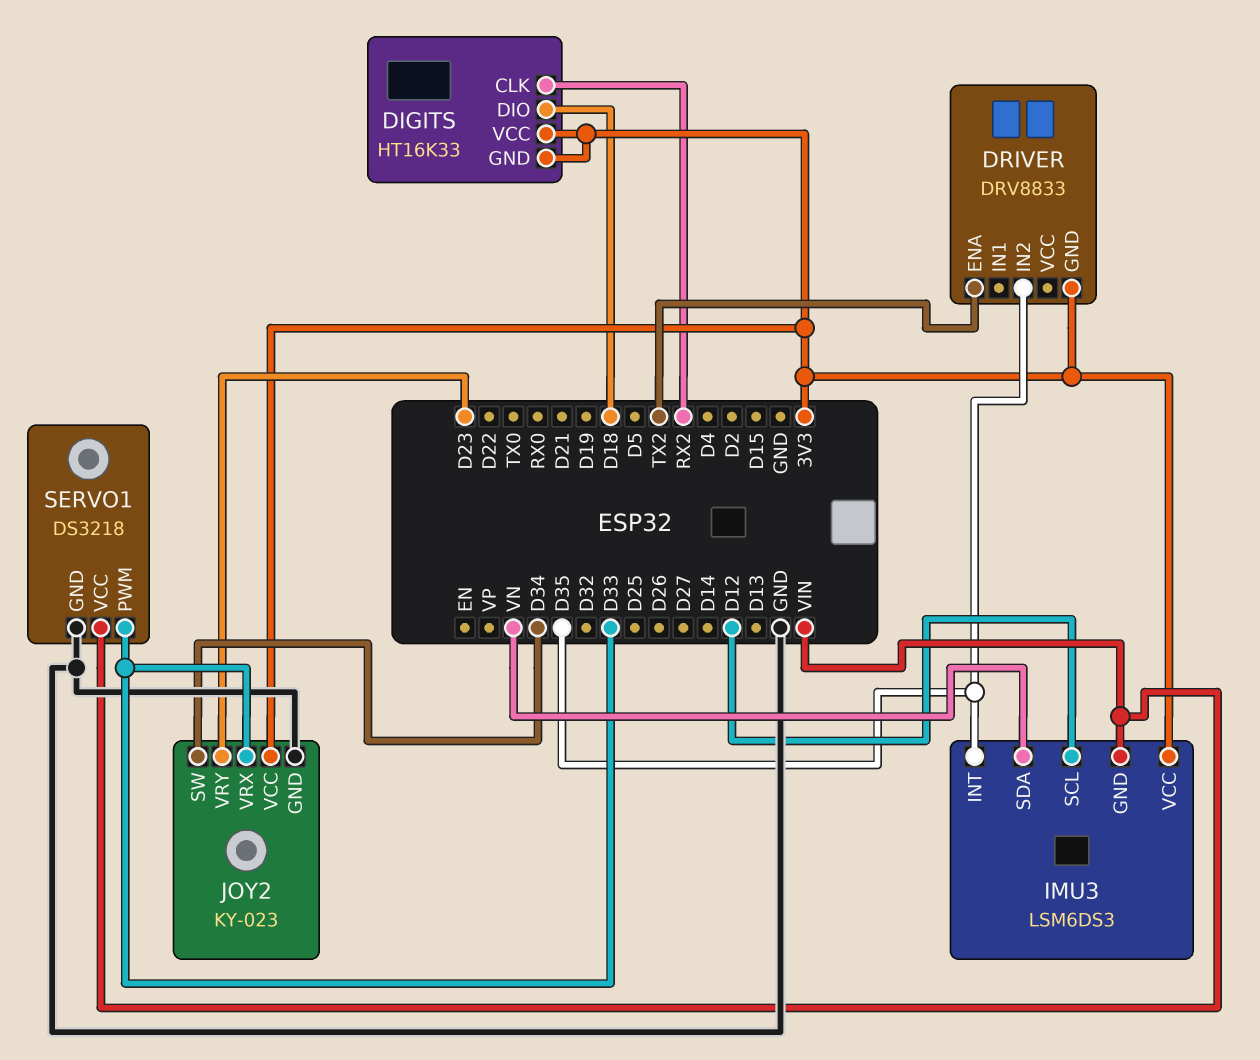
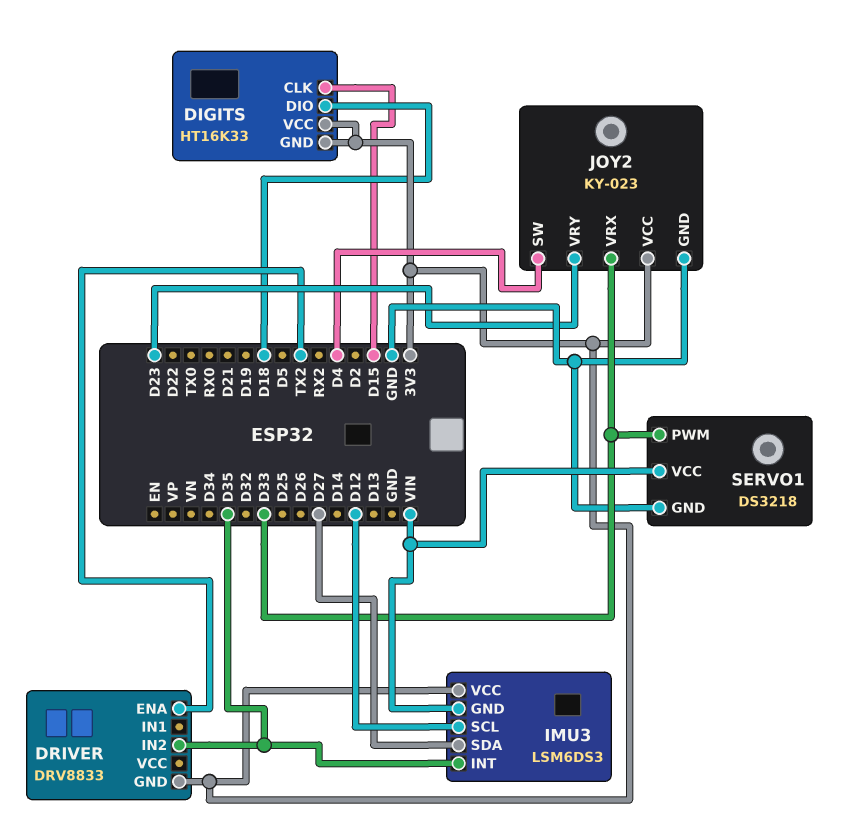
DIGITS pin CLK: RX2 -> D15
IMU3 pin SDA: VN -> D27
JOY2 pin SW: D34 -> D4

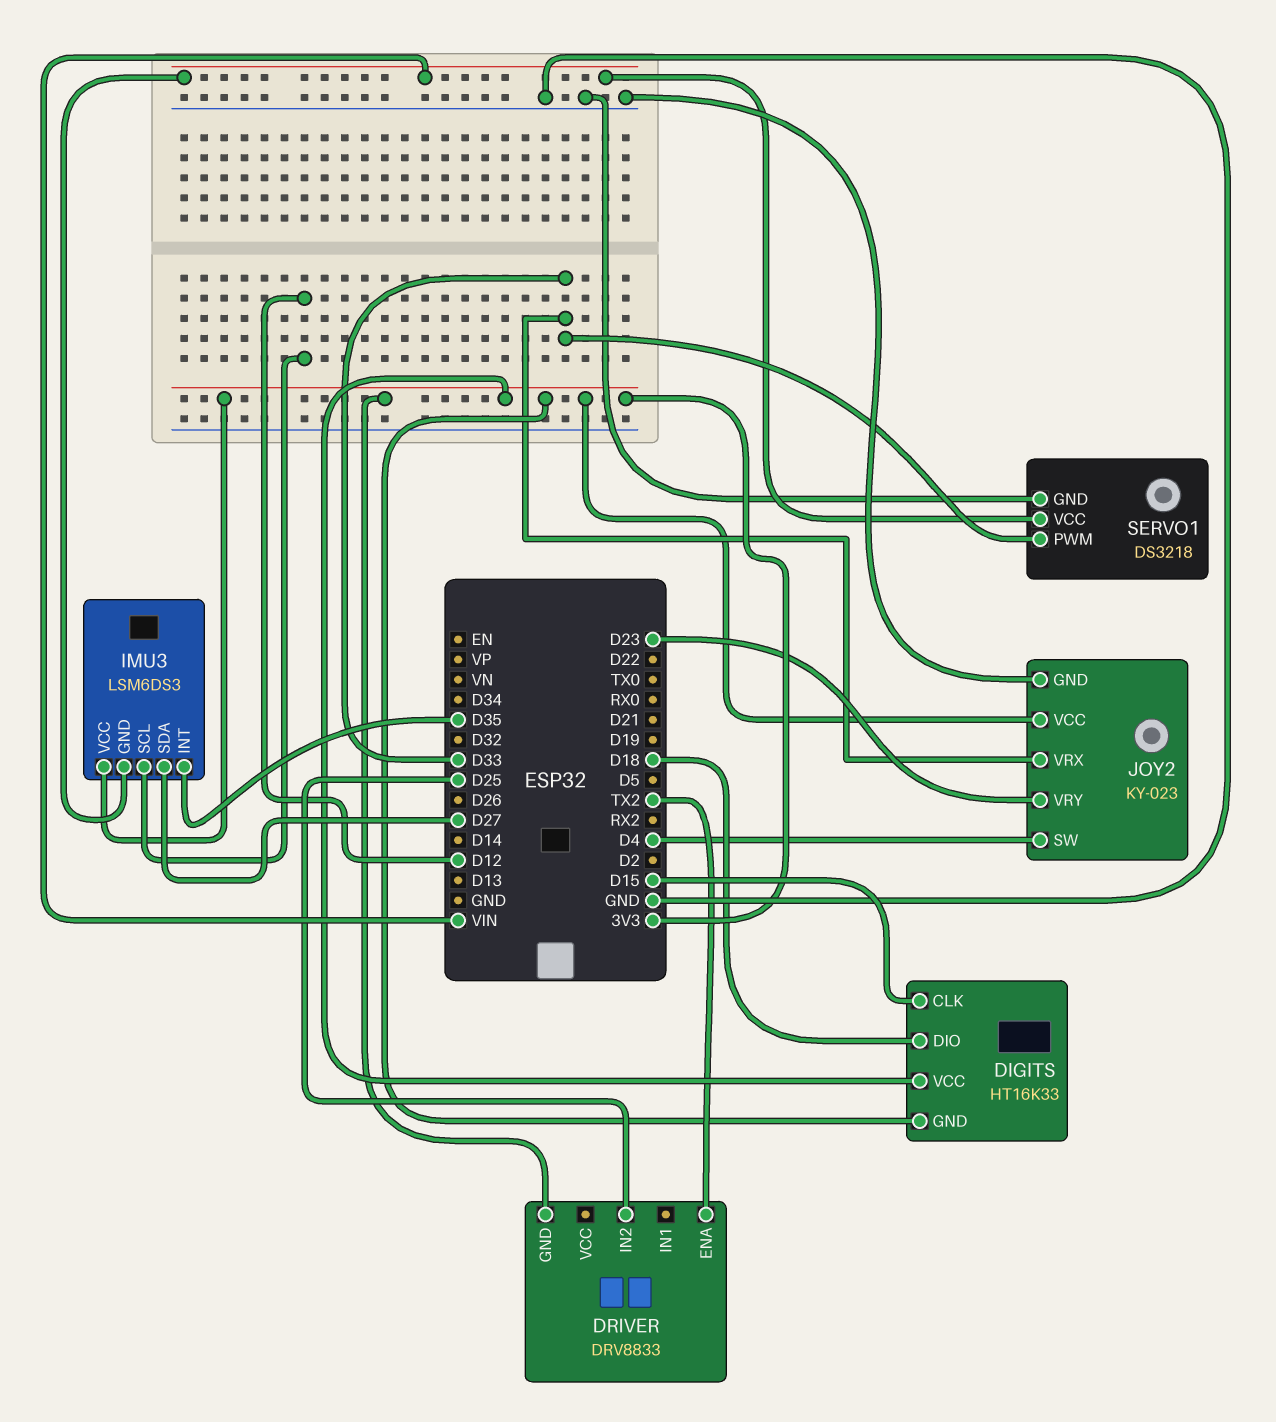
DRIVER pin IN2: D35 -> D25

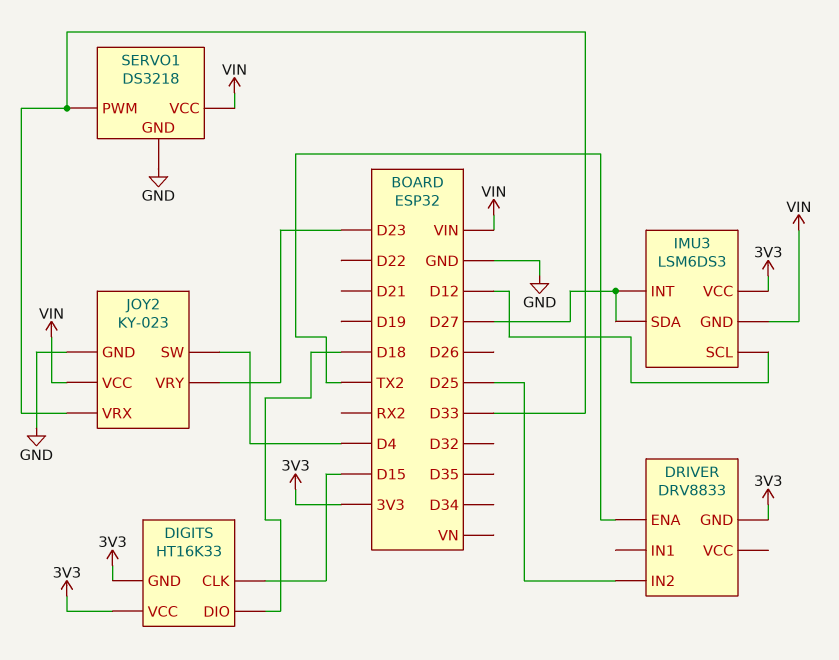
IMU3 pin INT: D35 -> D27
JOY2 pin VCC: 3V3 -> VIN

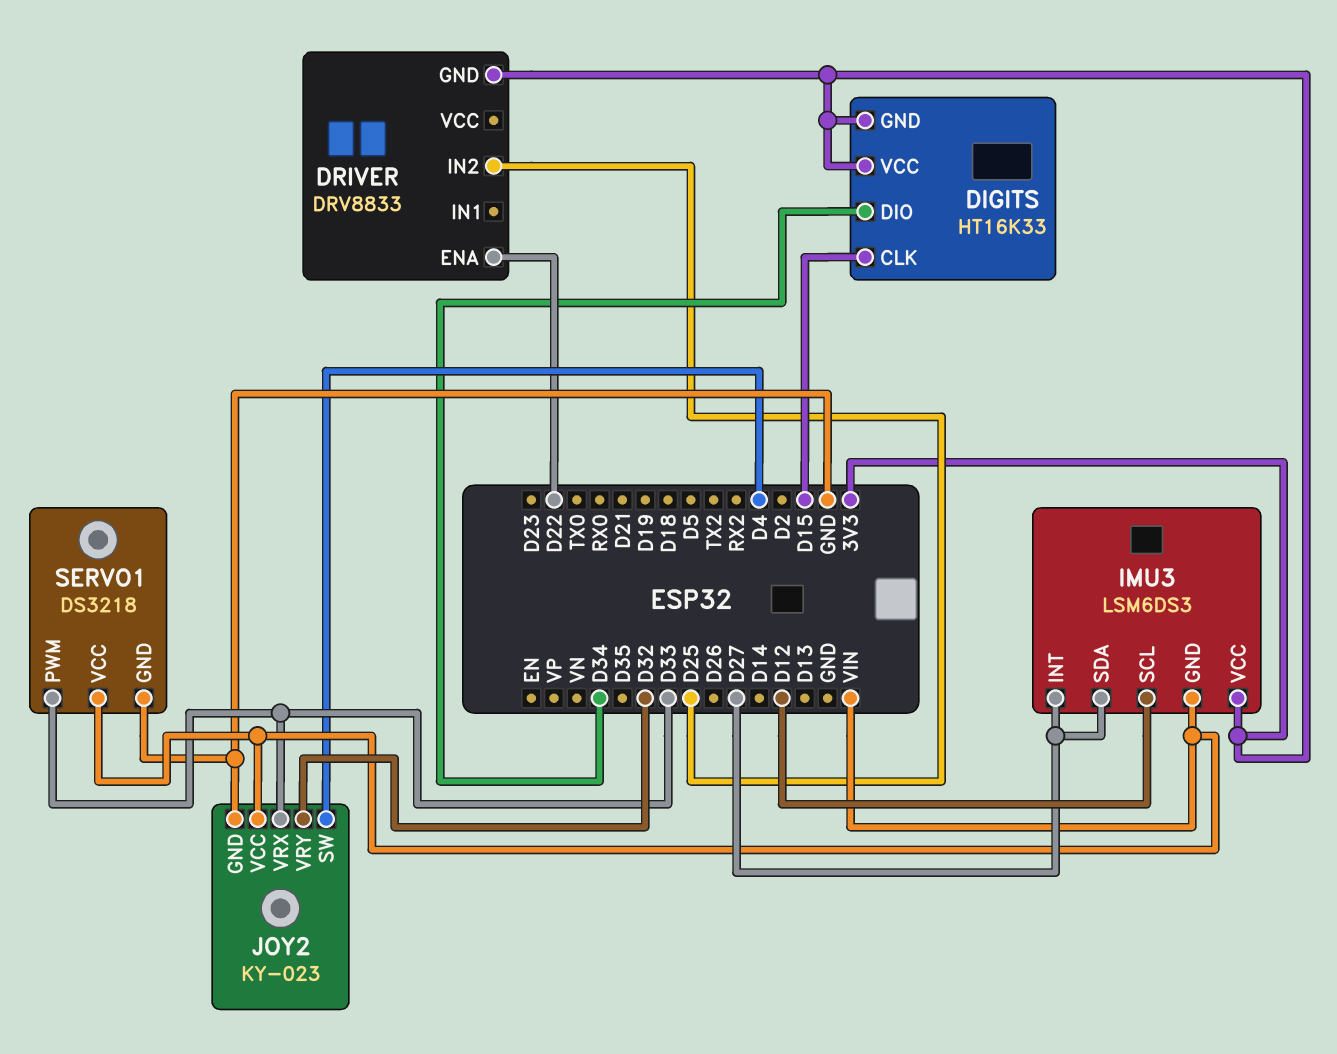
DIGITS pin DIO: D18 -> D34
DRIVER pin ENA: TX2 -> D22
JOY2 pin VRY: D23 -> D32

